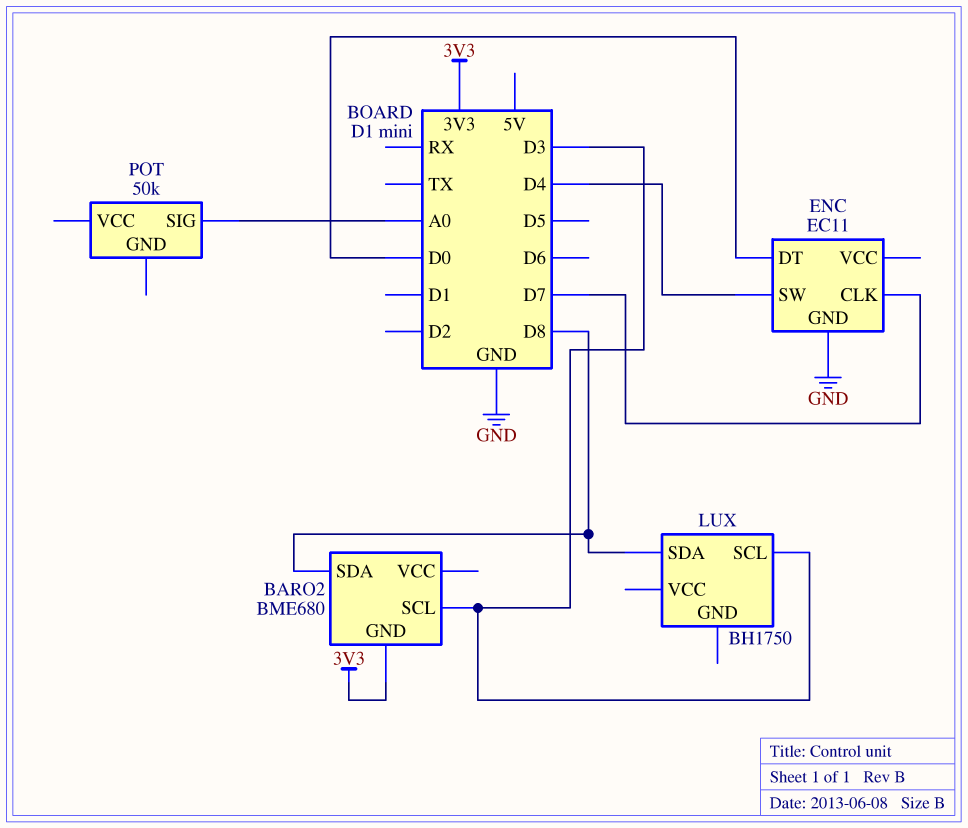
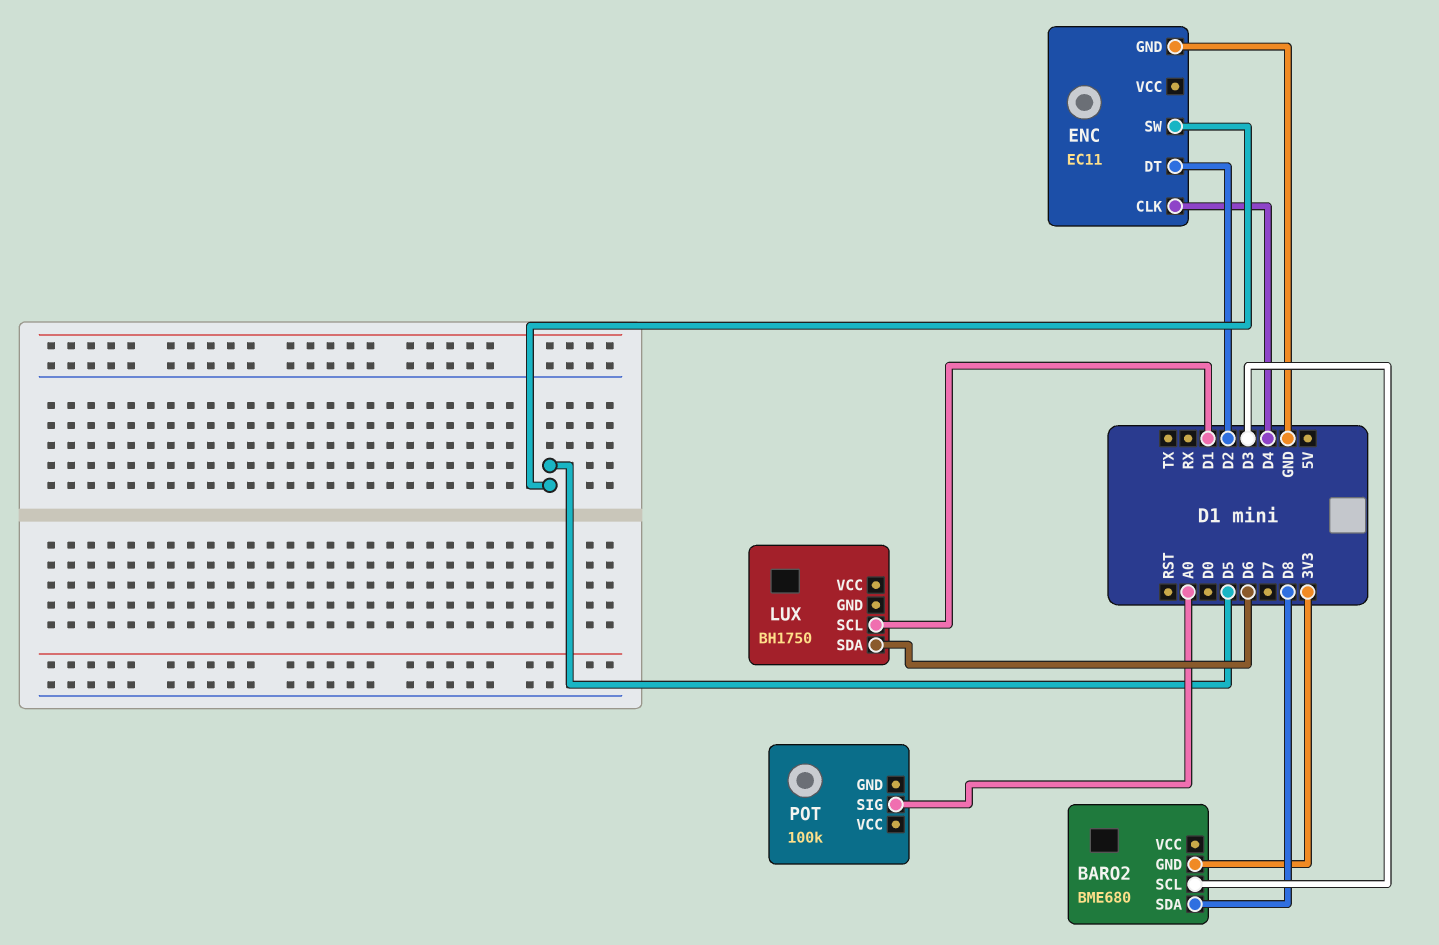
ENC pin CLK: D7 -> D4
ENC pin DT: D0 -> D2
ENC pin SW: D4 -> D5
LUX pin SCL: D3 -> D1
LUX pin SDA: D8 -> D6
POT: 50k -> 100k

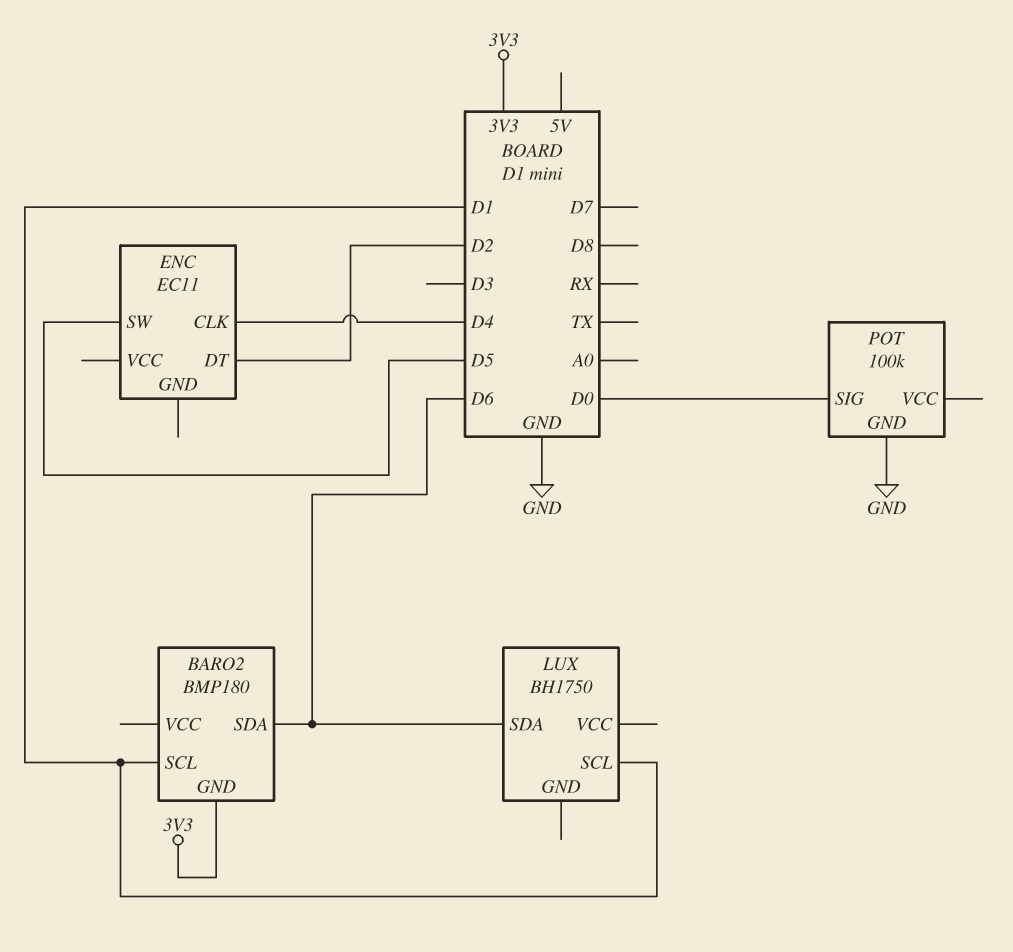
BARO2: BME680 -> BMP180
BARO2 pin SCL: D3 -> D1
BARO2 pin SDA: D8 -> D6
ENC pin GND: GND -> none
POT pin GND: none -> GND
POT pin SIG: A0 -> D0

